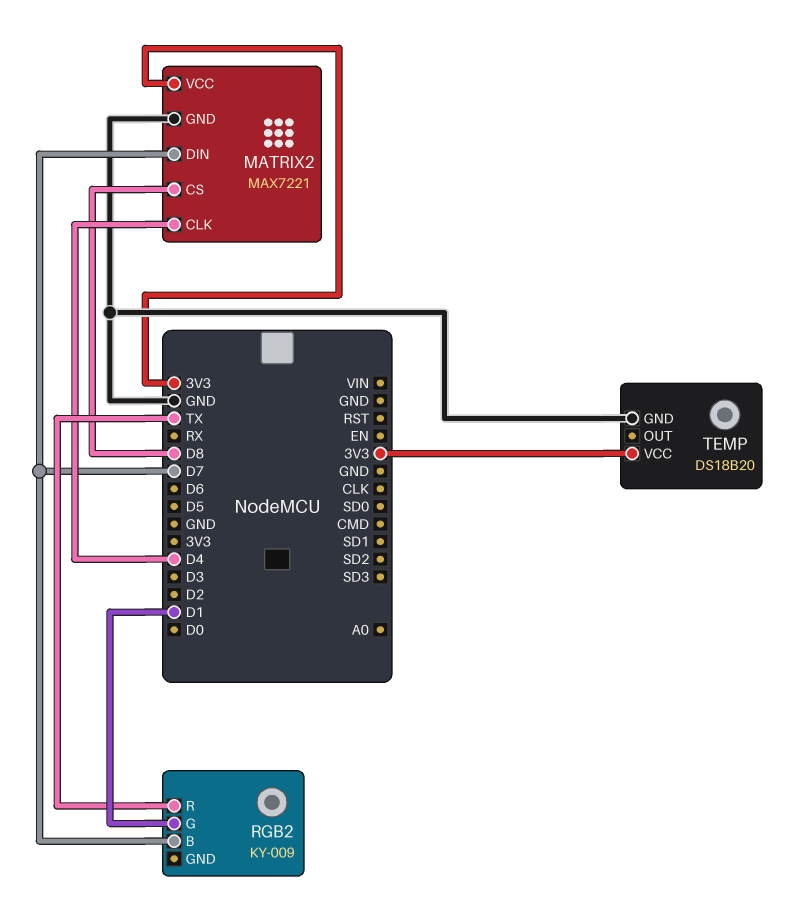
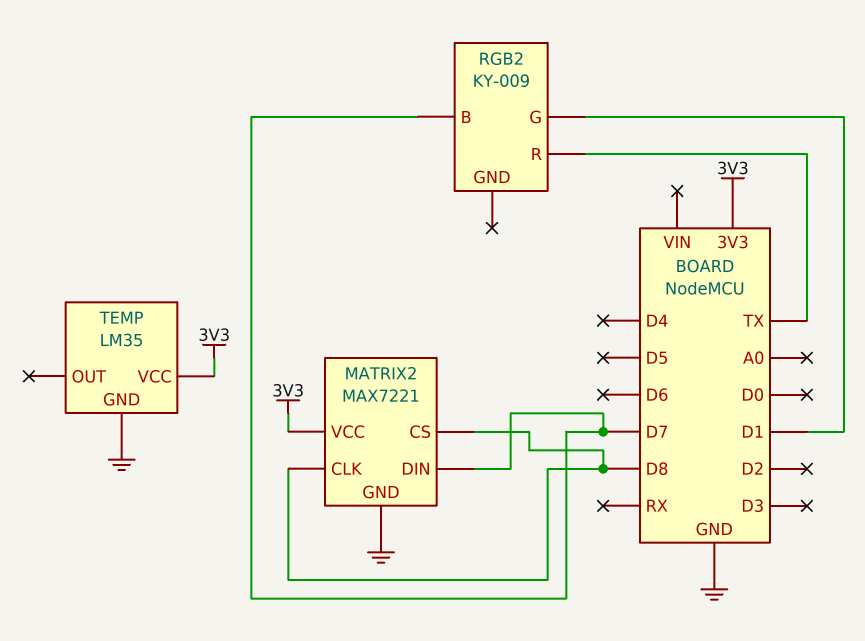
MATRIX2 pin CLK: D4 -> D8
TEMP: DS18B20 -> LM35

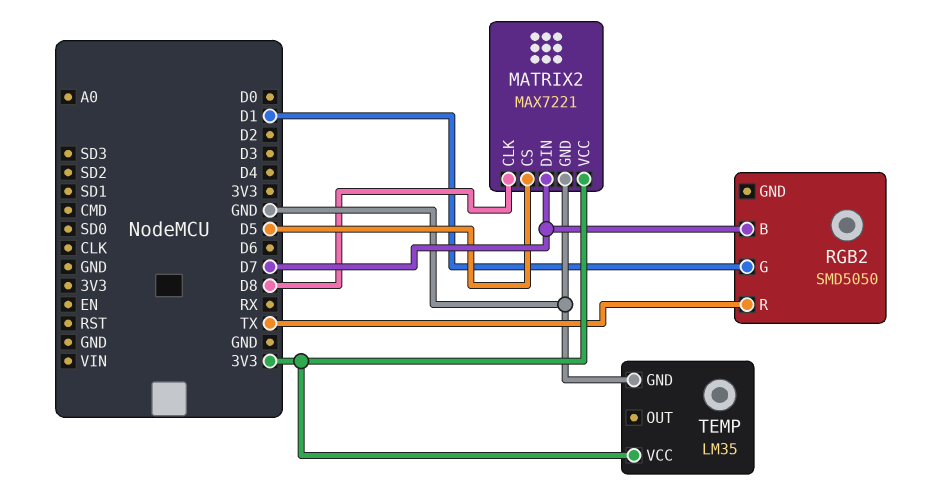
MATRIX2 pin CS: D8 -> D5
RGB2: KY-009 -> SMD5050

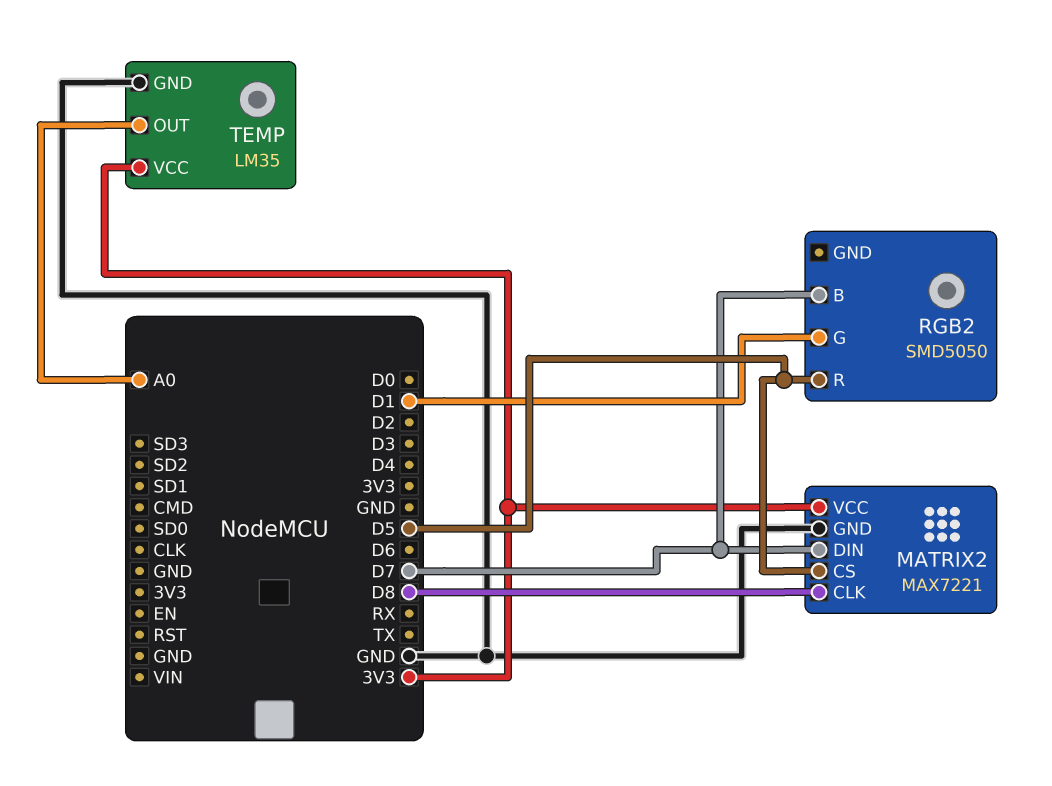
RGB2 pin R: TX -> D5
TEMP pin OUT: none -> A0

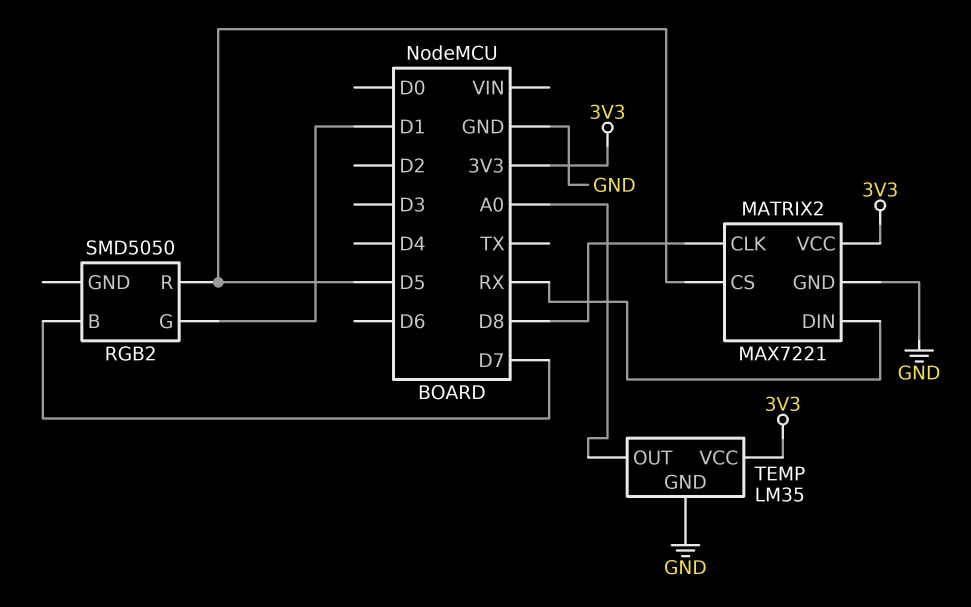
MATRIX2 pin DIN: D7 -> RX

